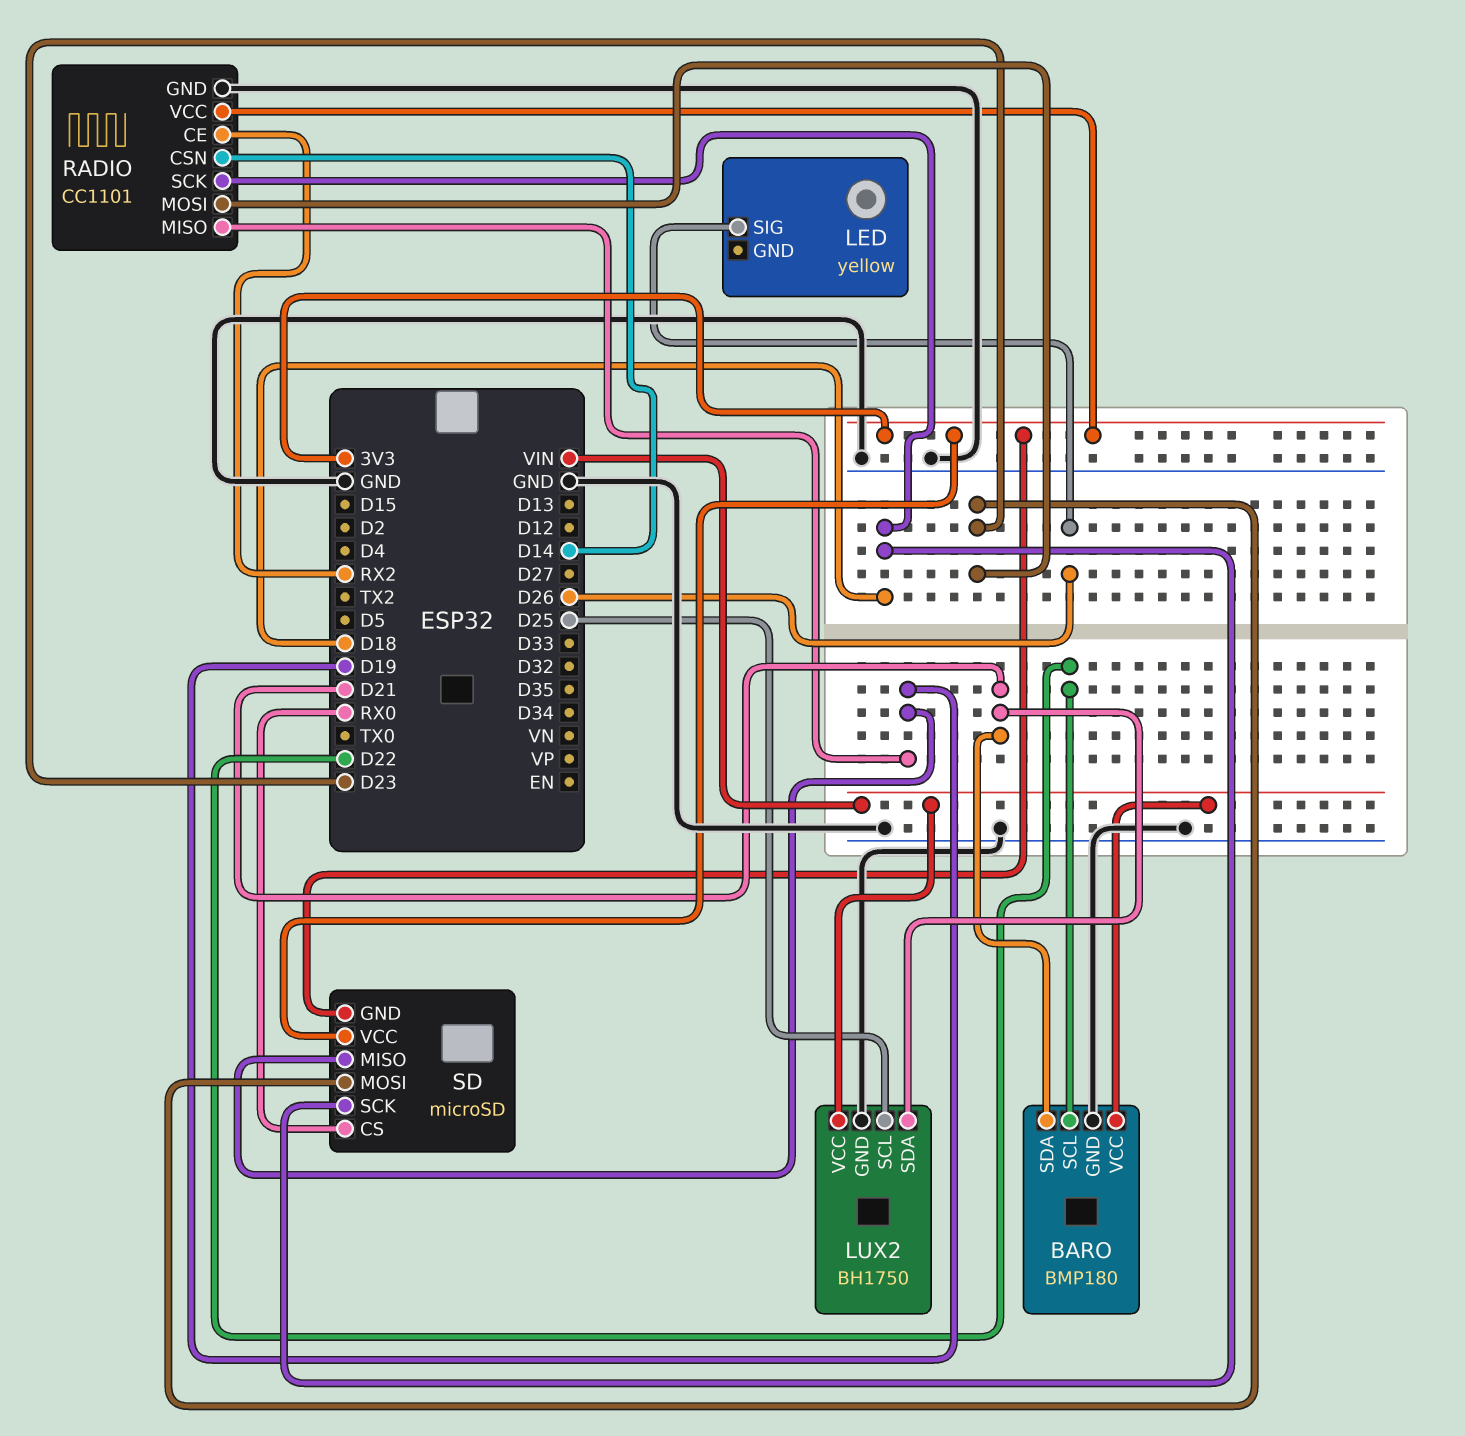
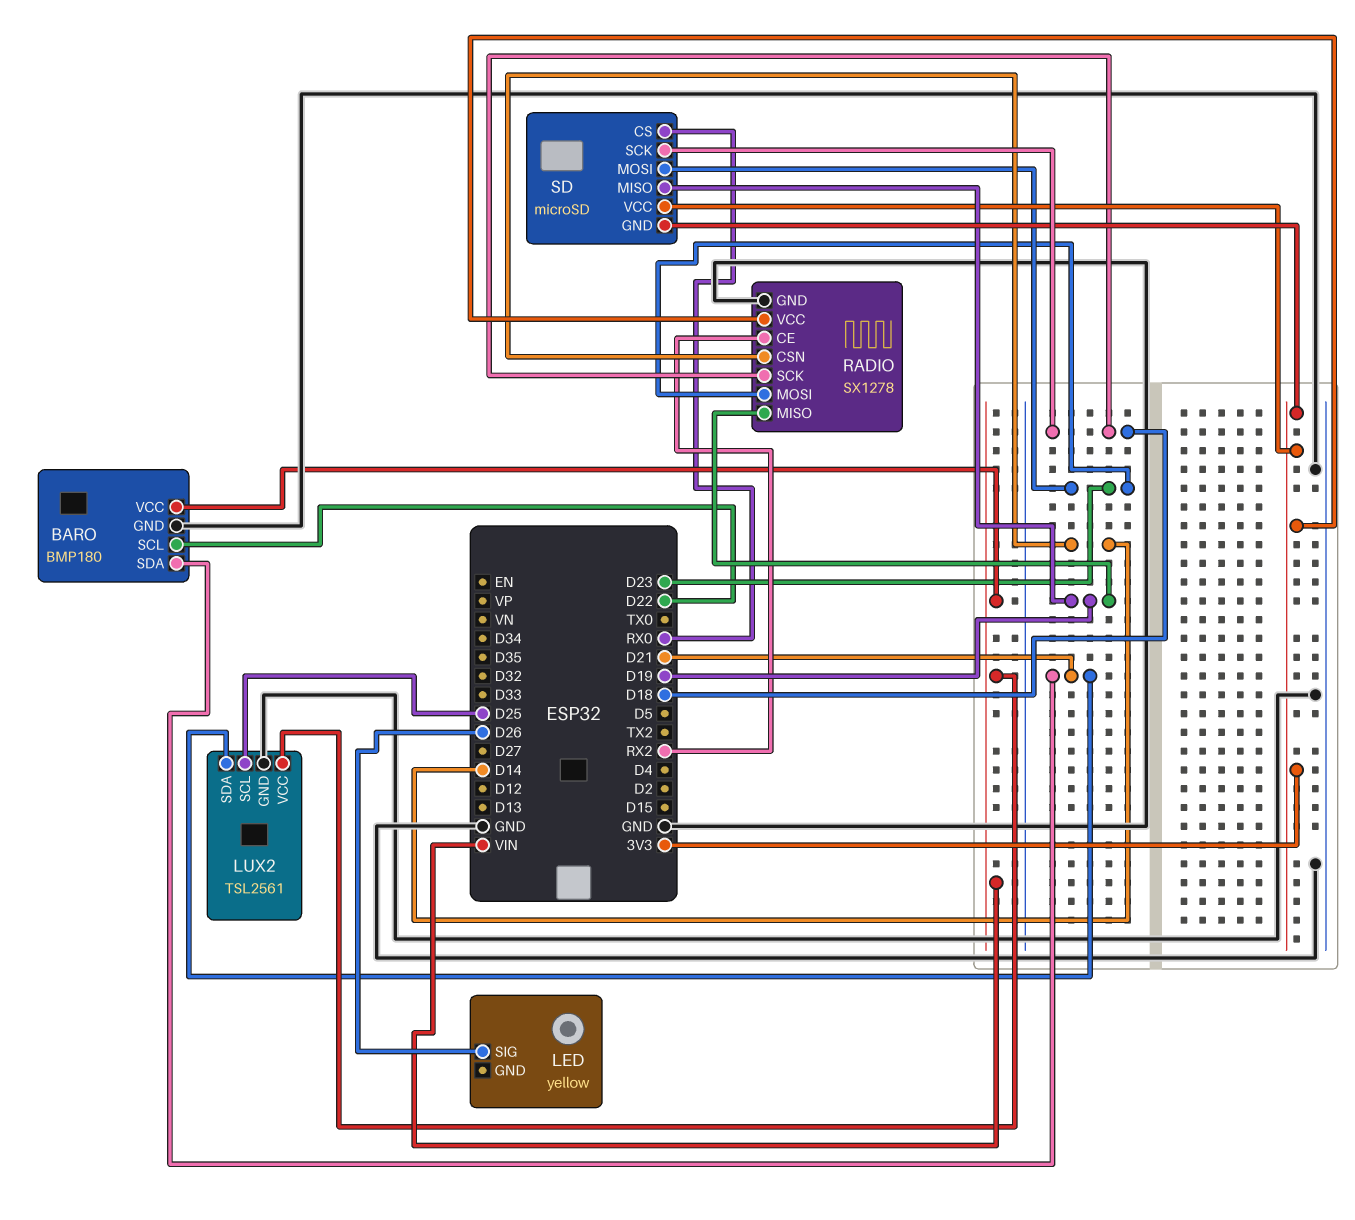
LUX2: BH1750 -> TSL2561
RADIO: CC1101 -> SX1278

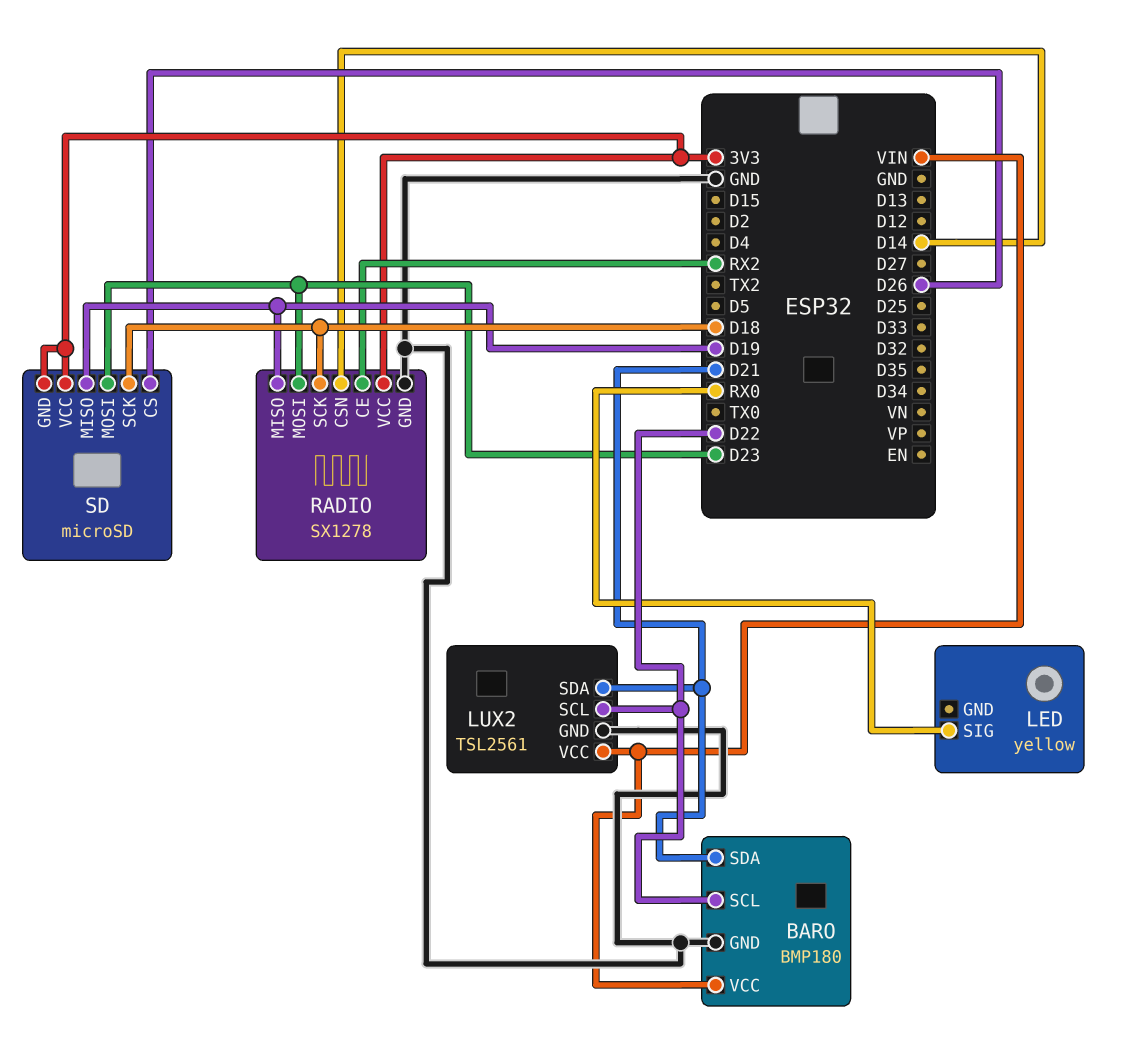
LED pin SIG: D26 -> RX0
LUX2 pin SCL: D25 -> D22
SD pin CS: RX0 -> D26

